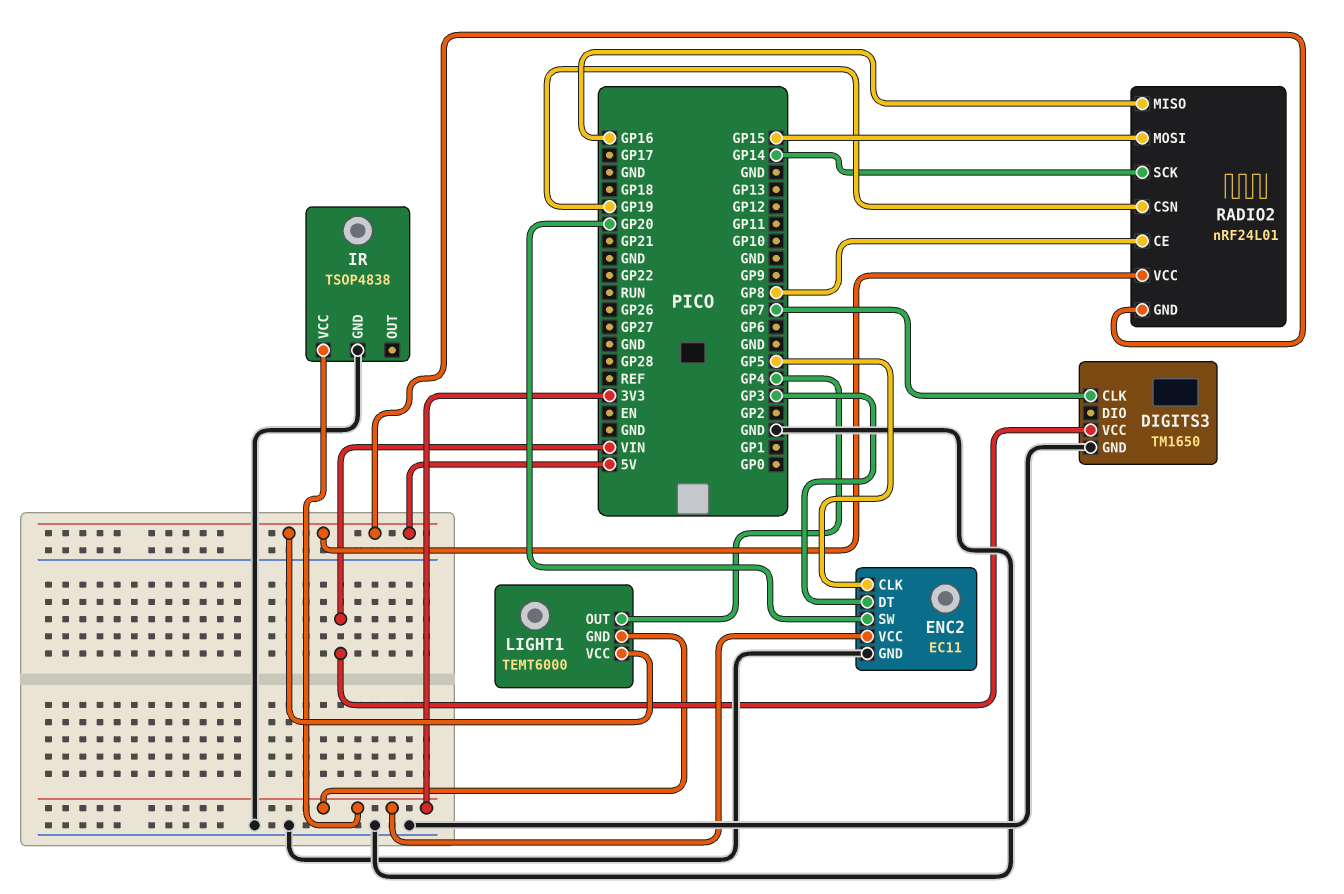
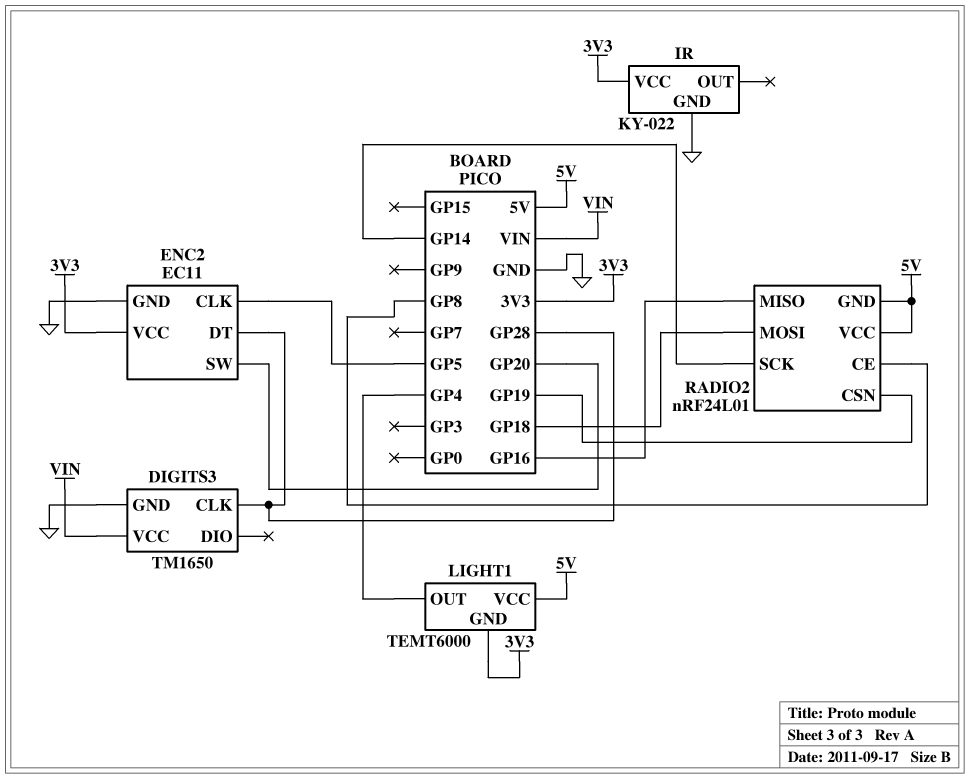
DIGITS3 pin CLK: GP7 -> GP28
ENC2 pin DT: GP3 -> GP28
IR: TSOP4838 -> KY-022
RADIO2 pin MOSI: GP15 -> GP18

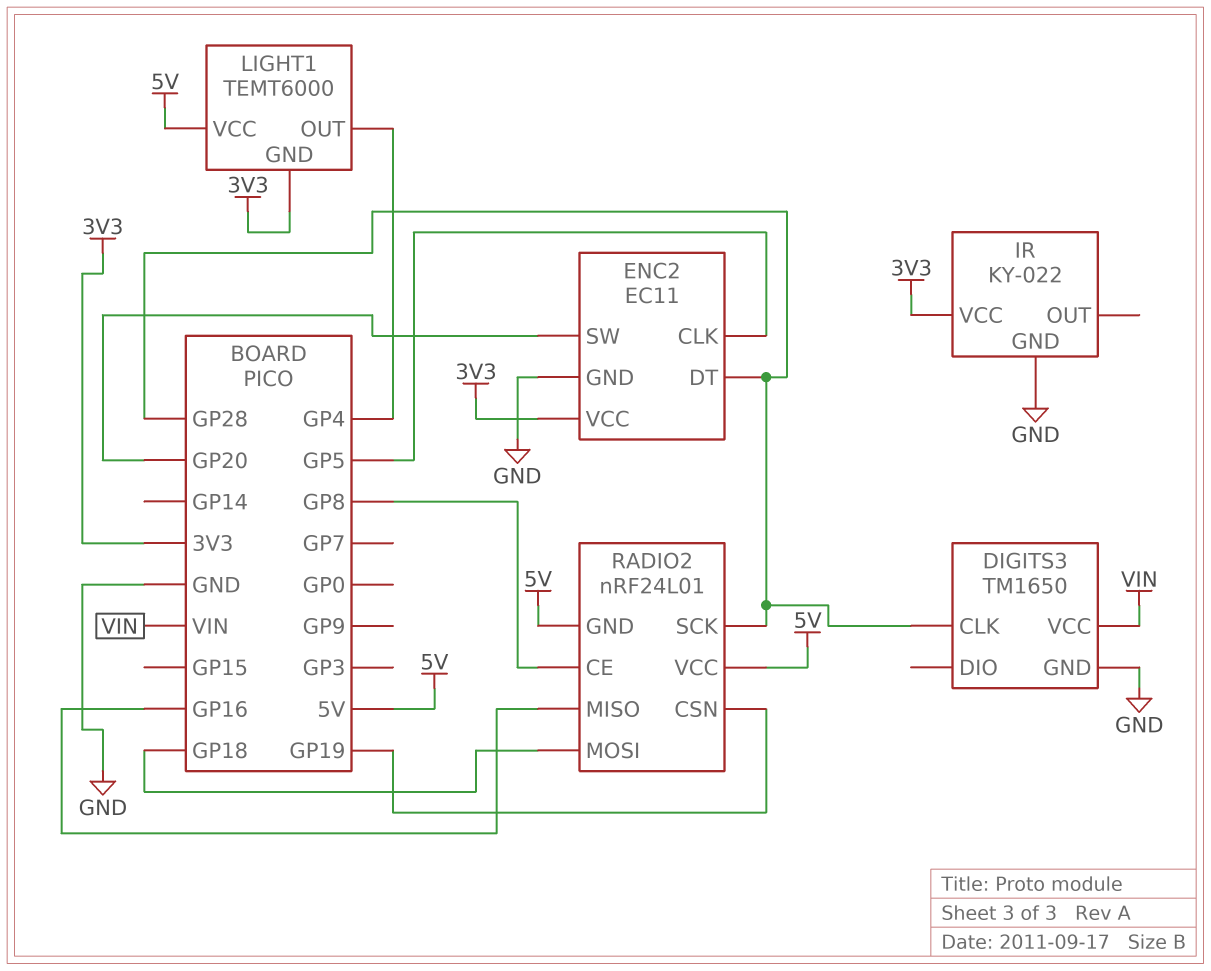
RADIO2 pin SCK: GP14 -> GP28

